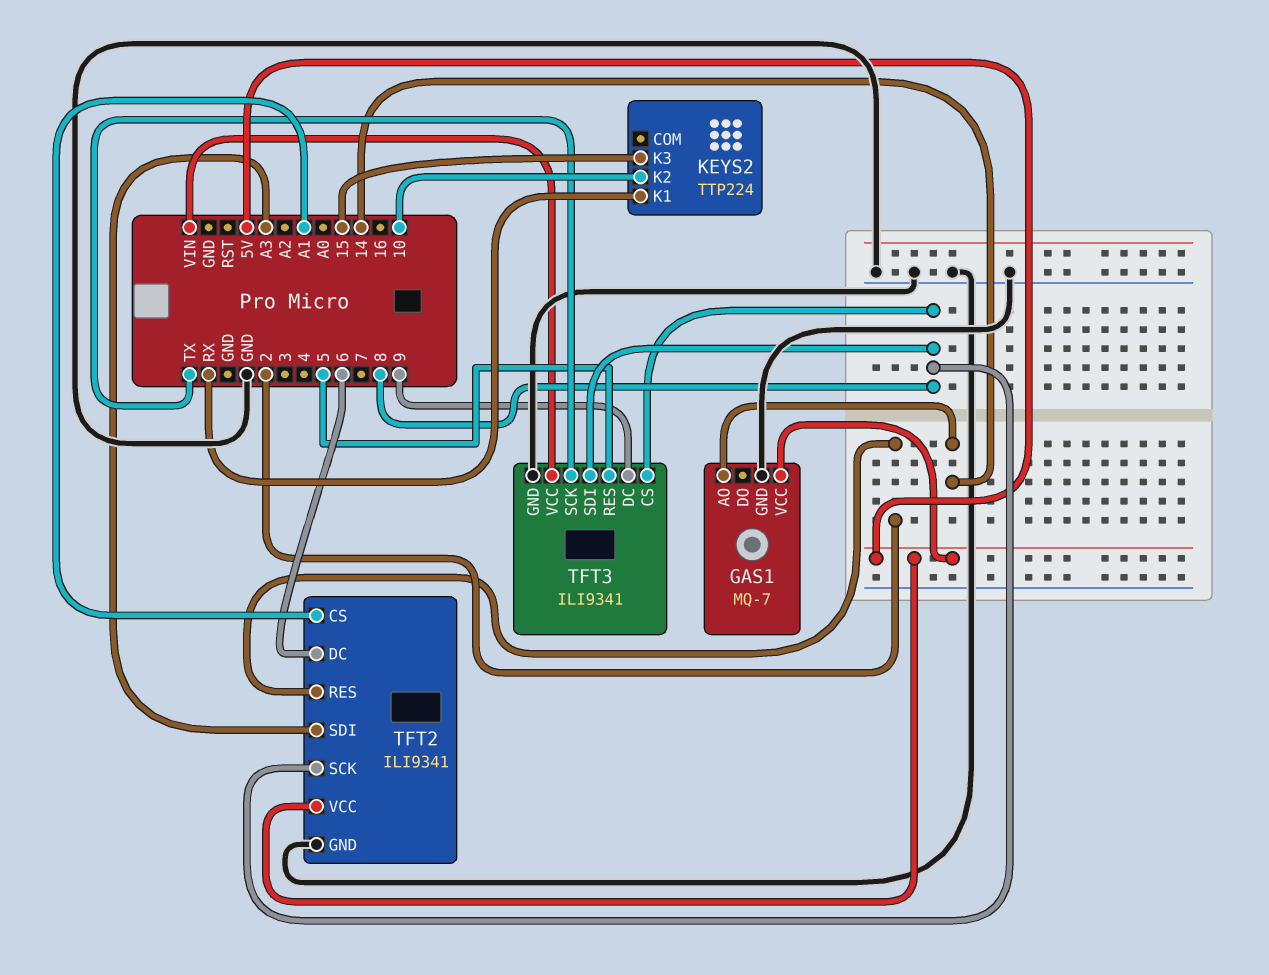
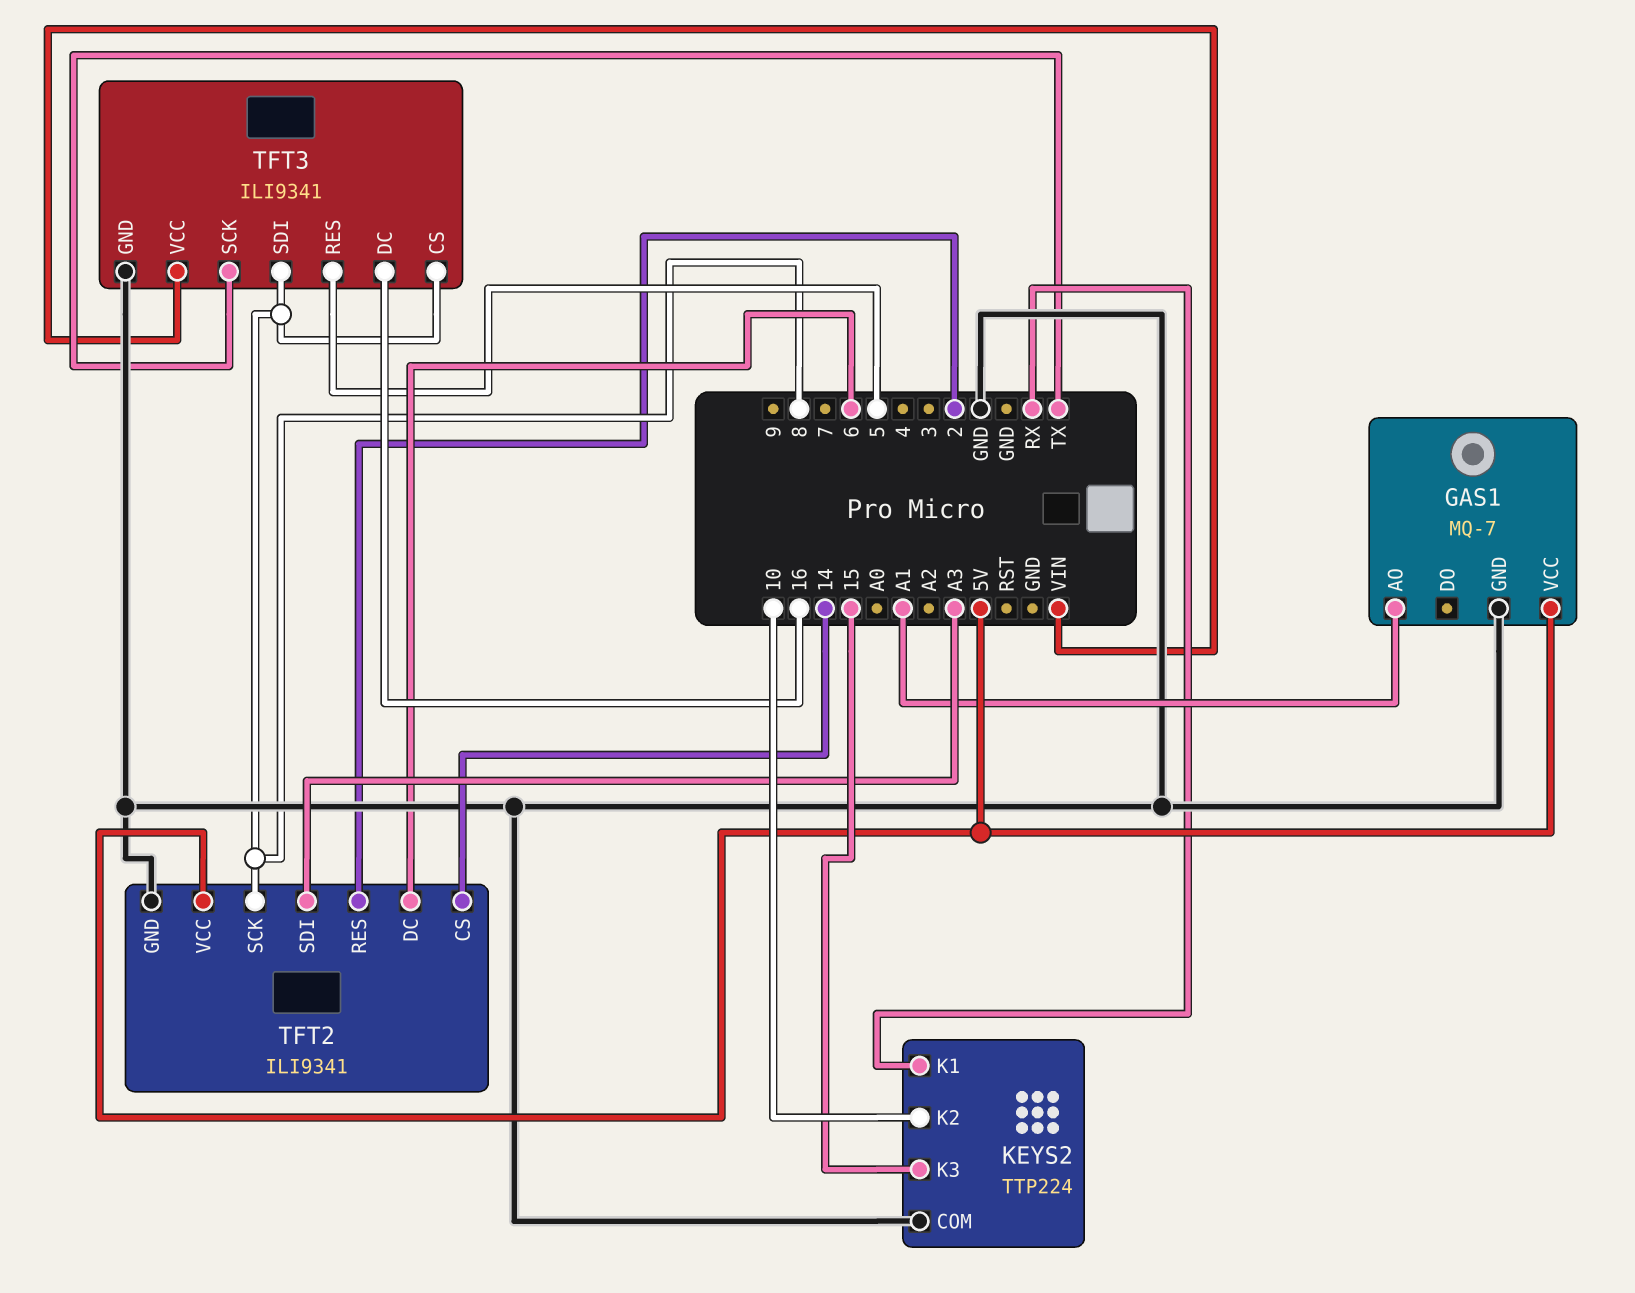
GAS1 pin AO: 14 -> A1
KEYS2 pin COM: none -> GND
TFT2 pin CS: A1 -> 14
TFT3 pin DC: 9 -> 16

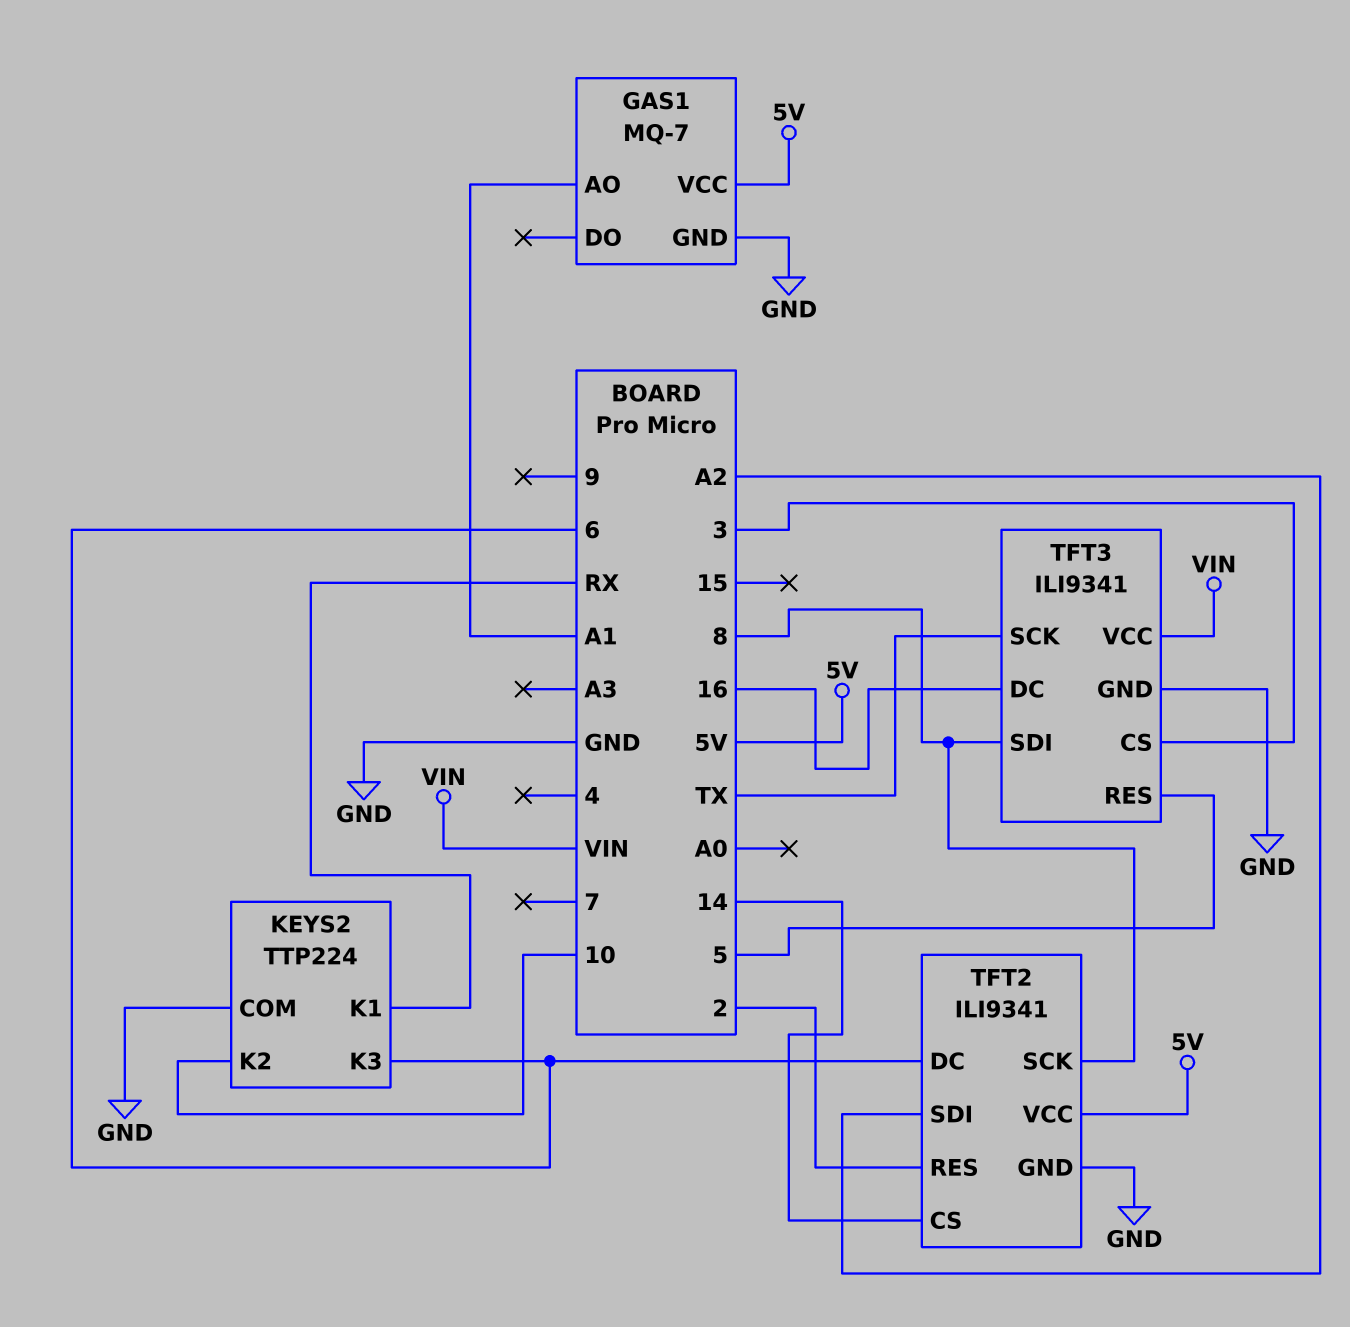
KEYS2 pin K3: 15 -> 6
TFT2 pin SDI: A3 -> A2
TFT3 pin CS: 8 -> 3

